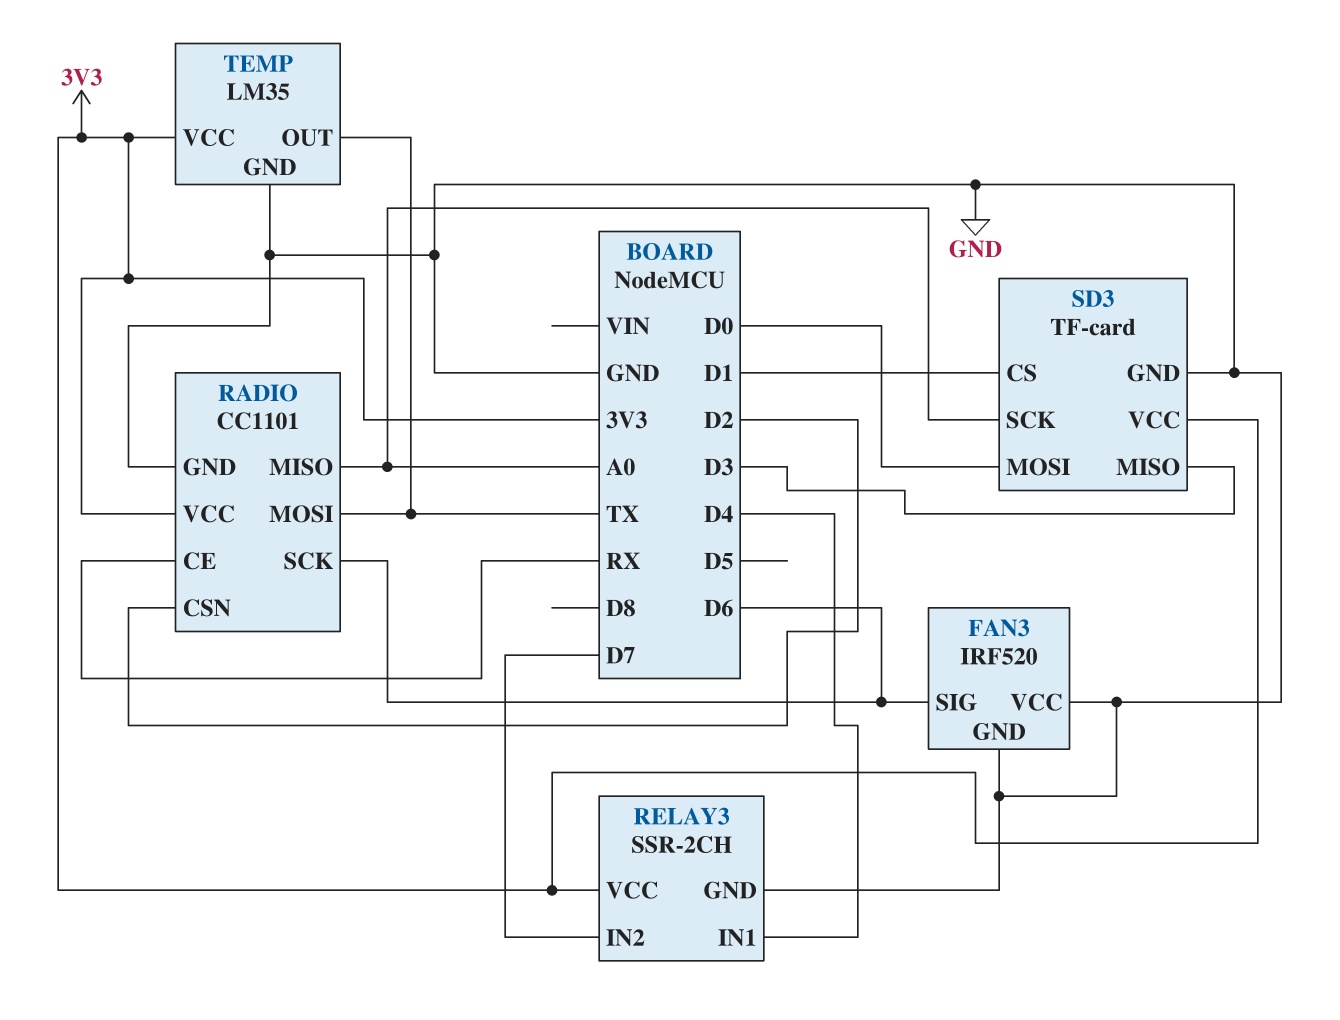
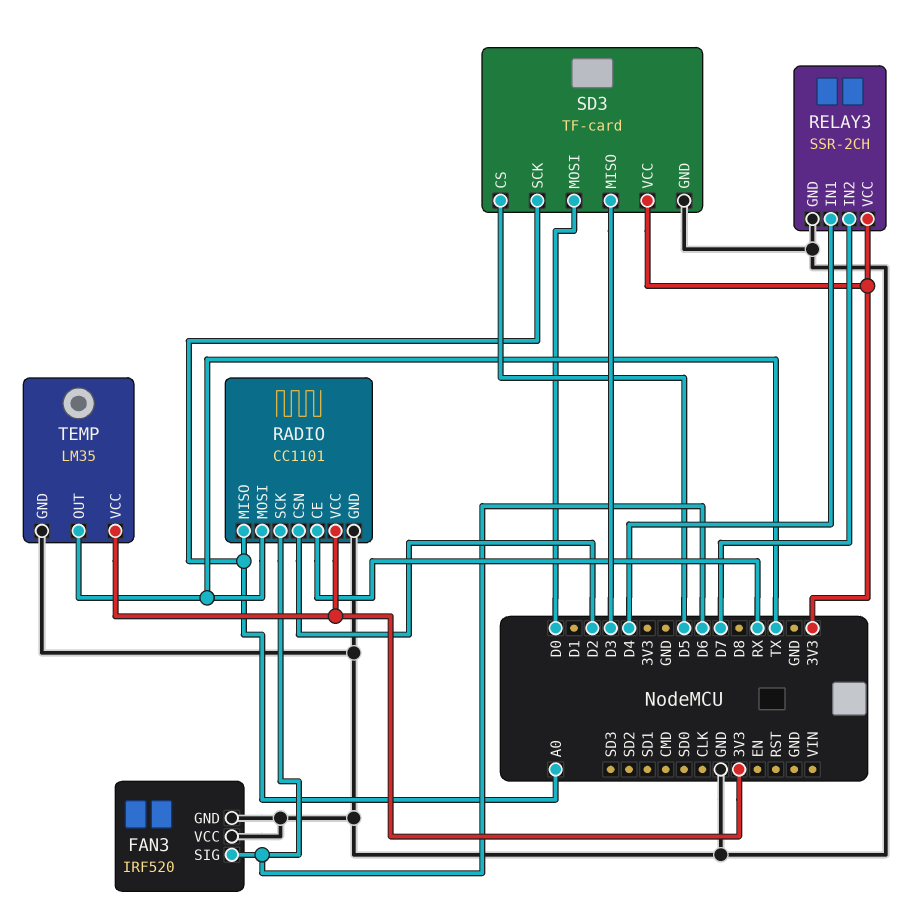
SD3 pin CS: D1 -> D5

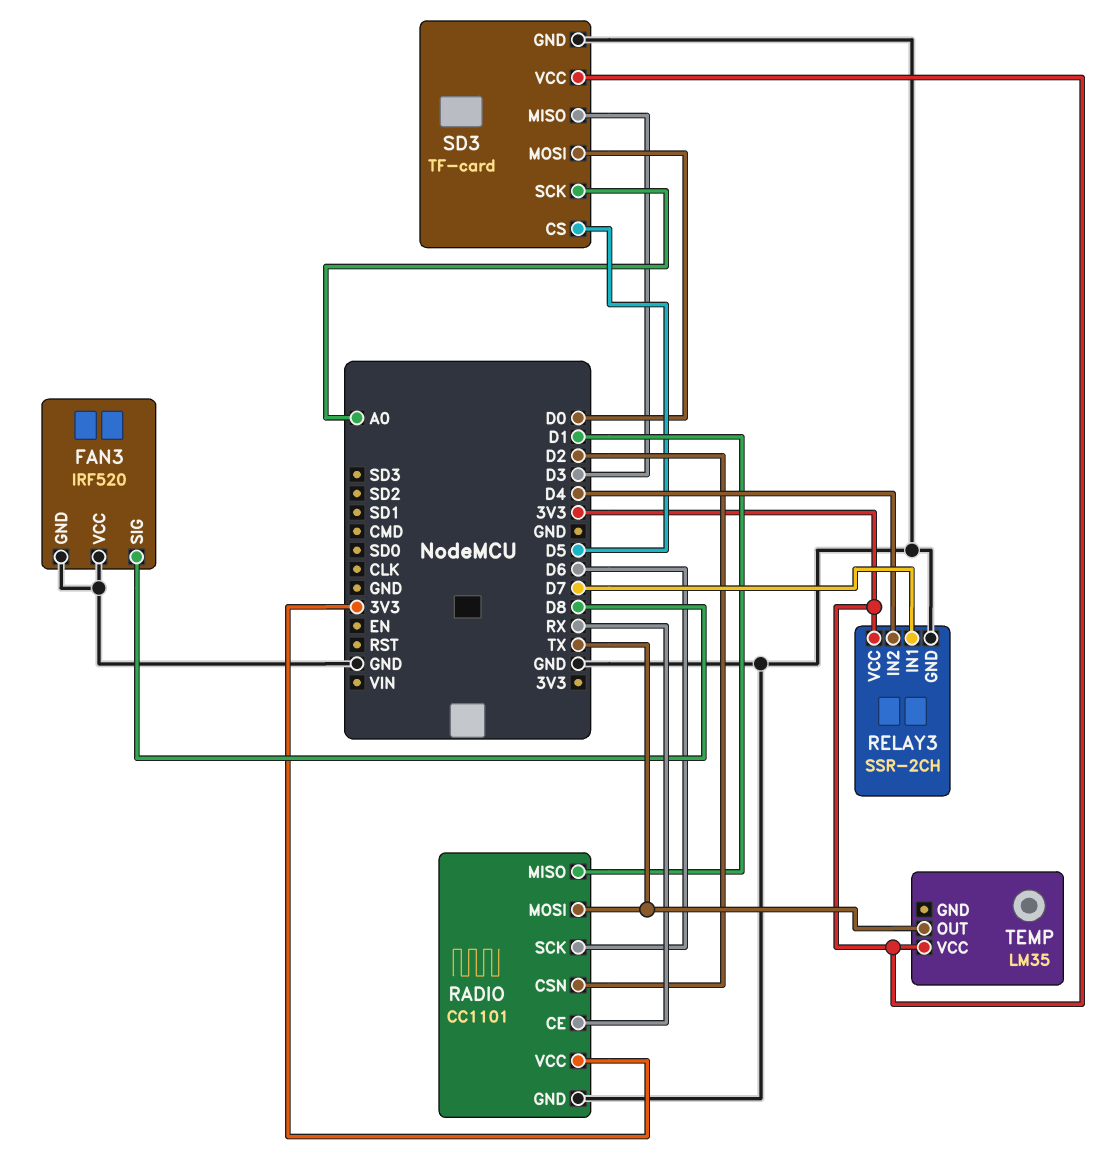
FAN3 pin SIG: D6 -> D8
RADIO pin MISO: A0 -> D1
RELAY3 pin IN1: D4 -> D7
RELAY3 pin IN2: D7 -> D4
TEMP pin GND: GND -> none

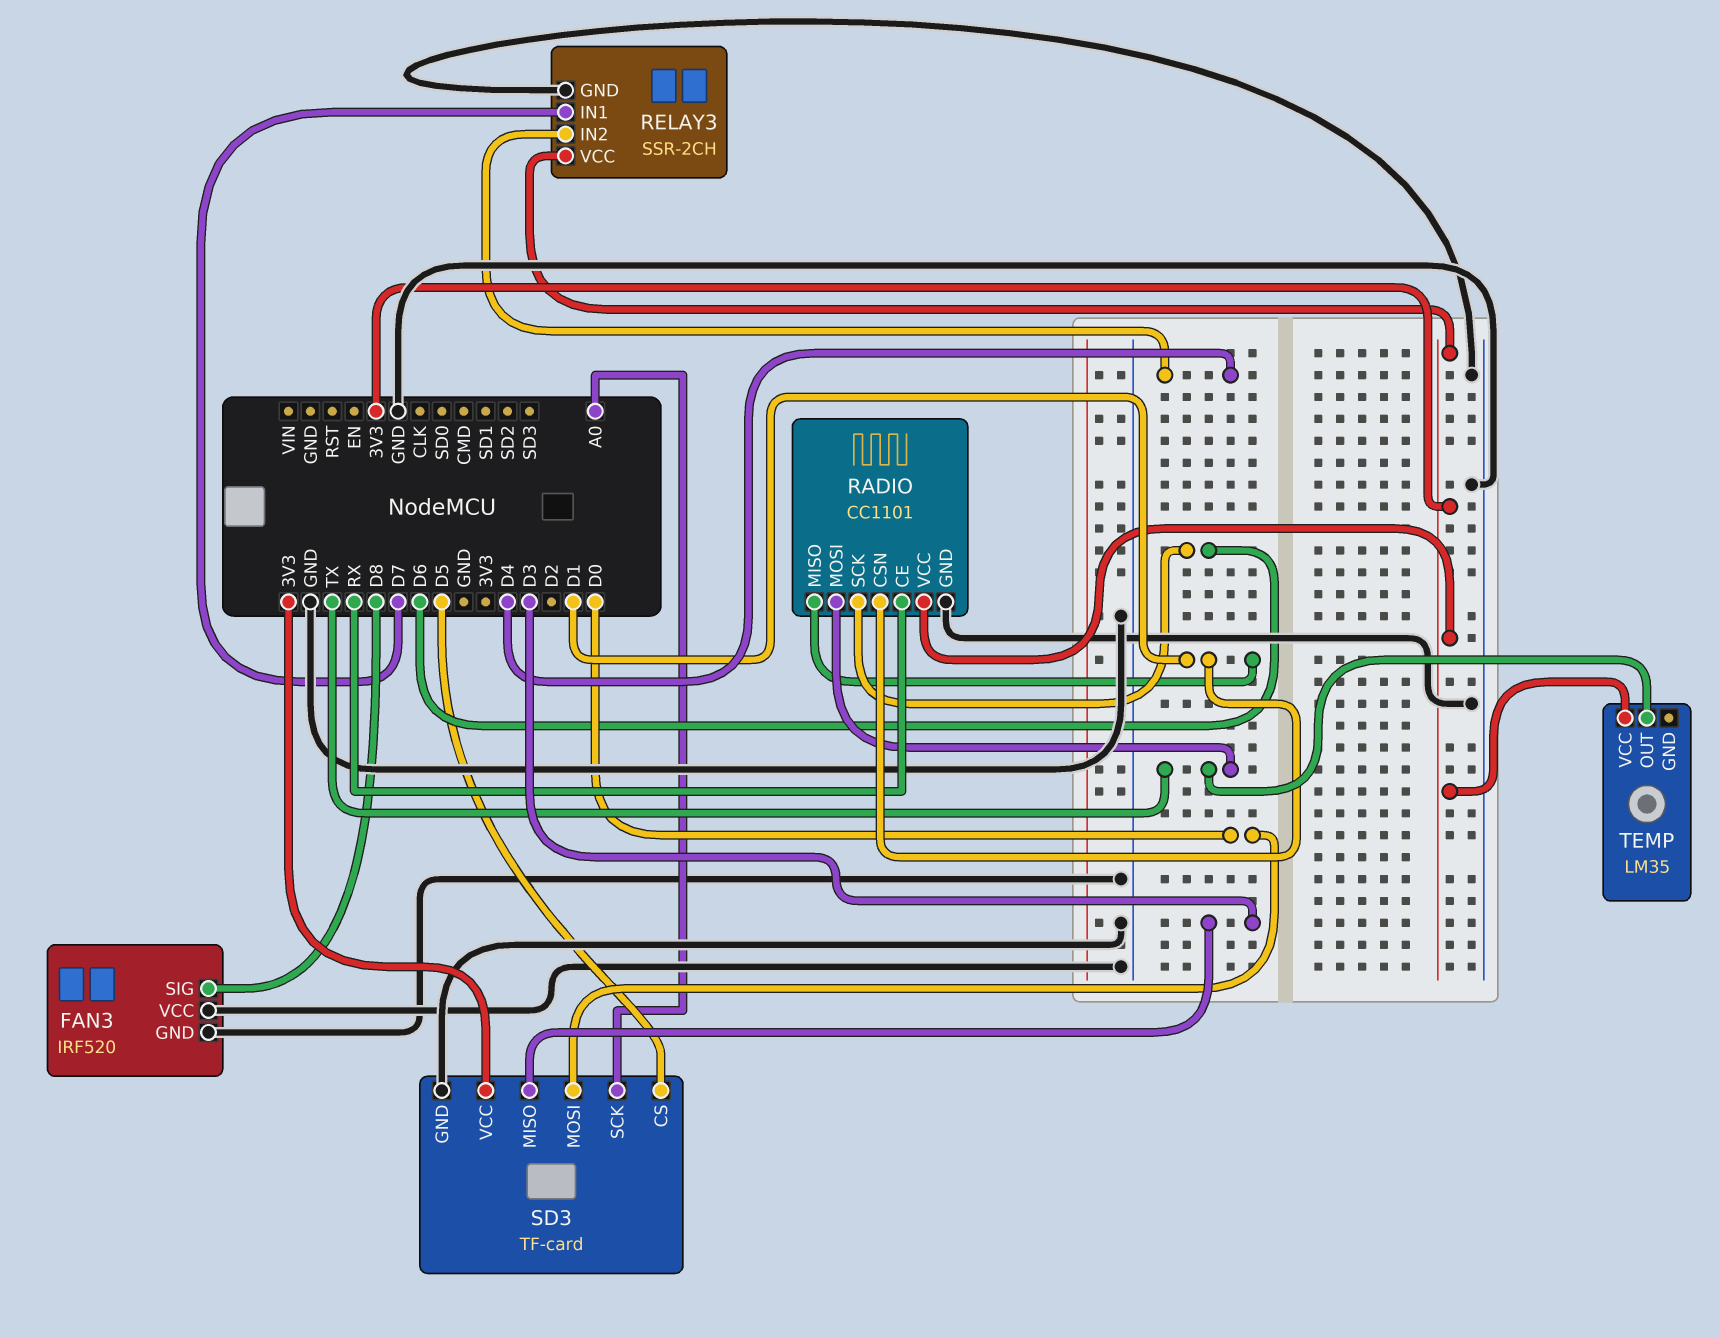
RADIO pin CSN: D2 -> D1

